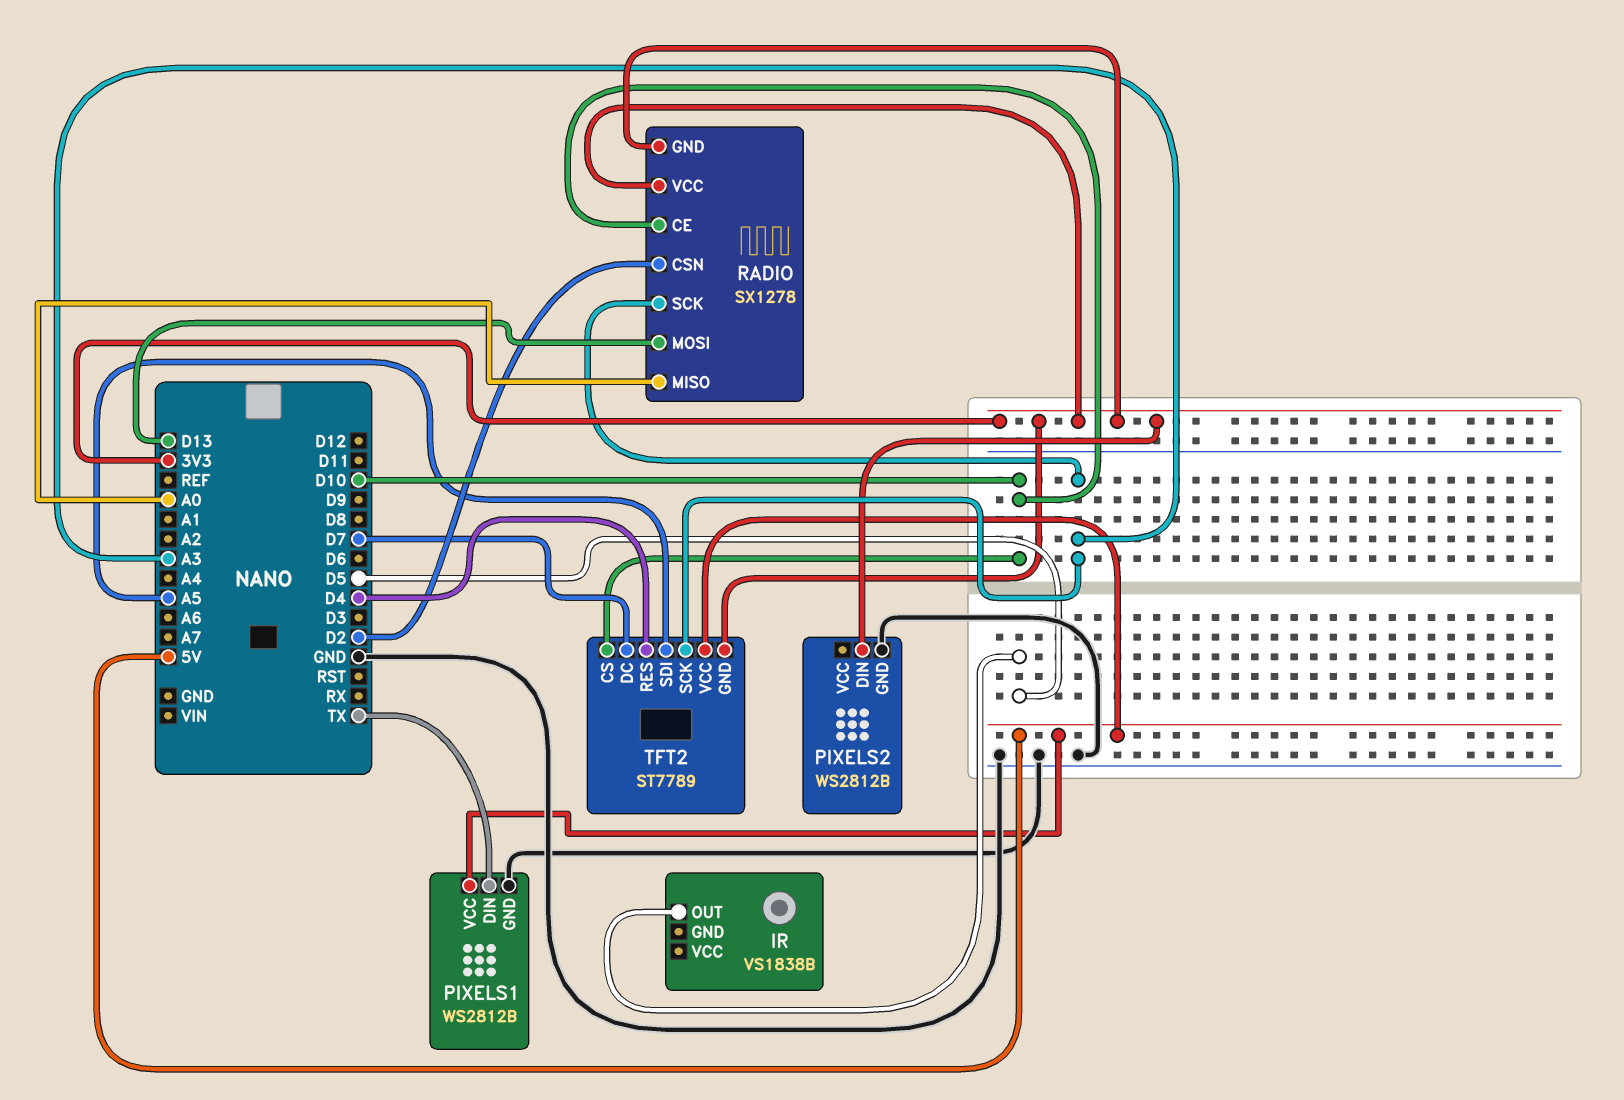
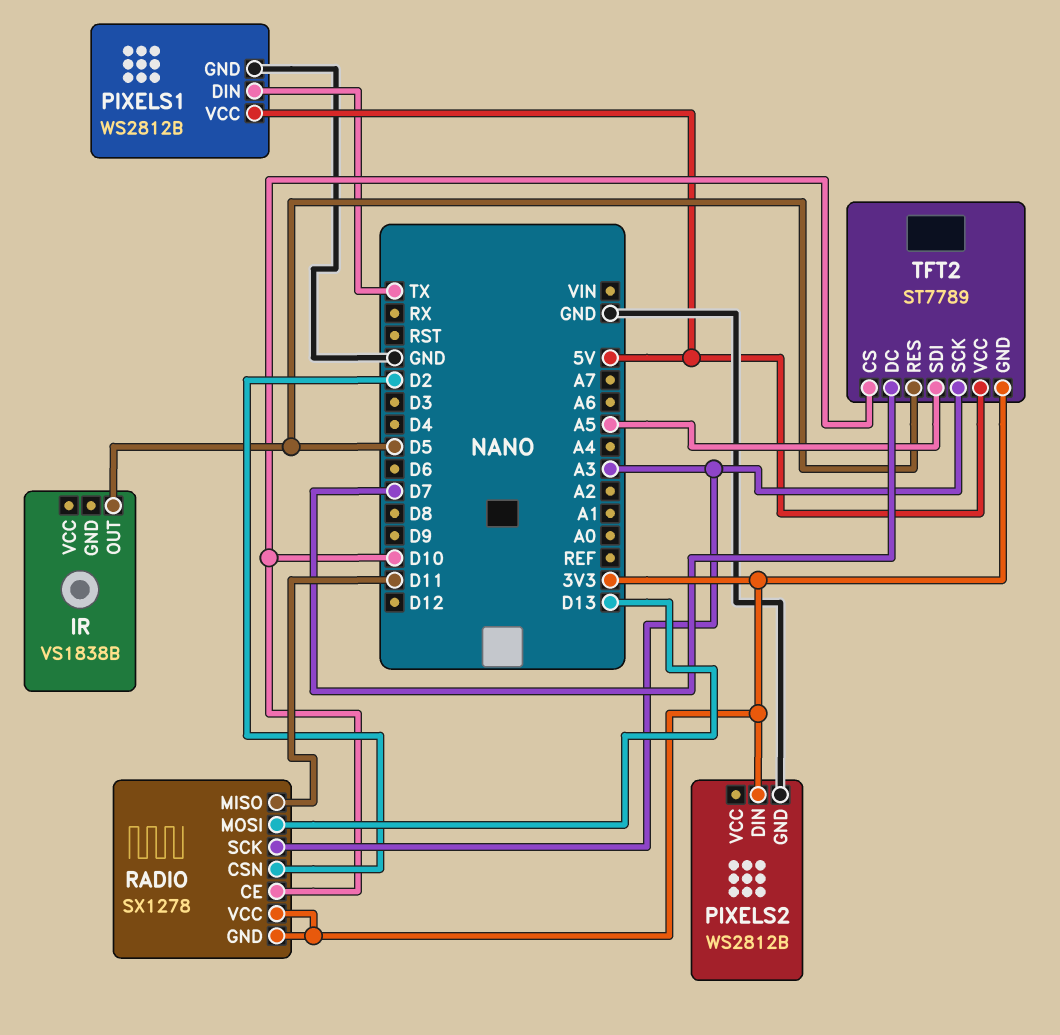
RADIO pin MISO: A0 -> D11
TFT2 pin RES: D4 -> D5

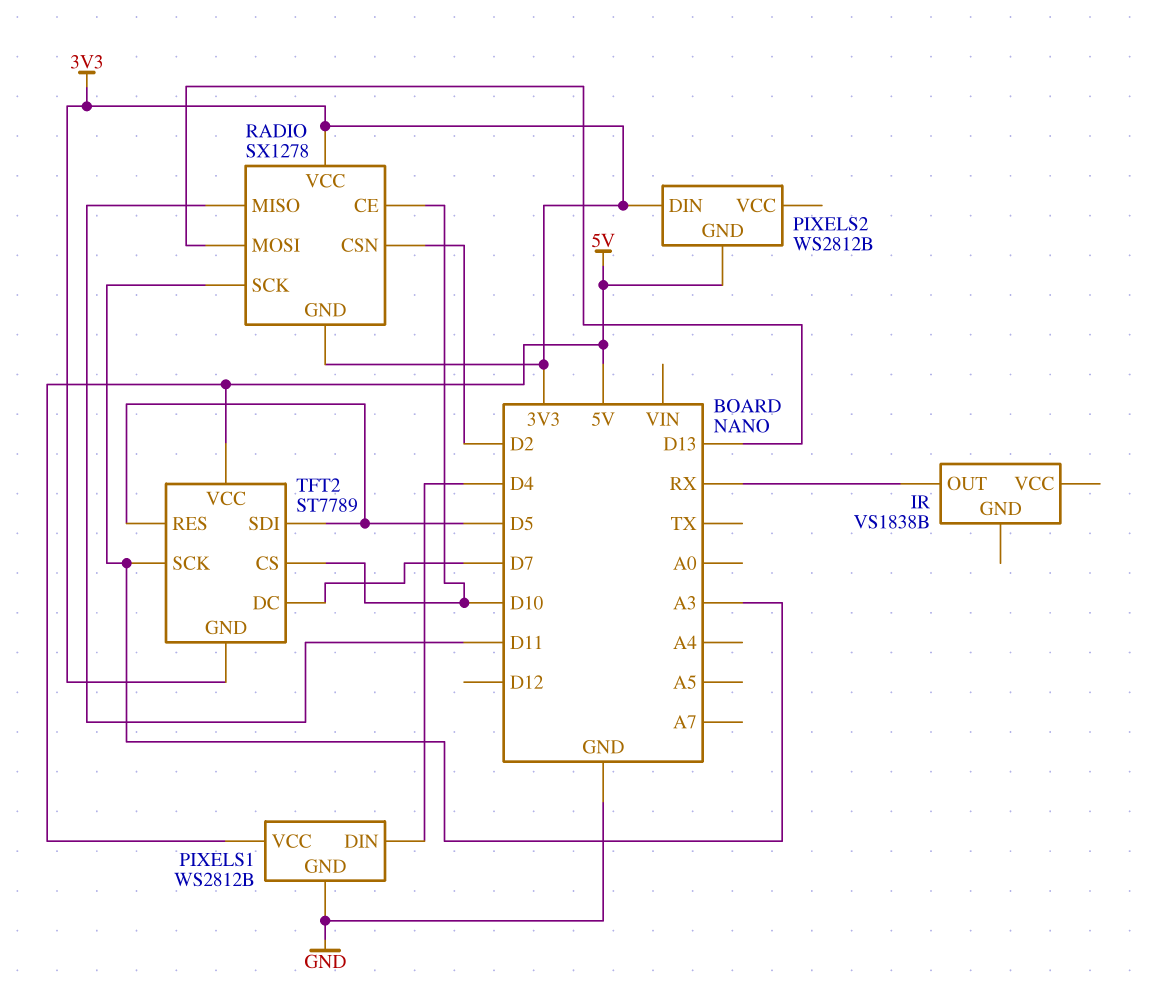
IR pin OUT: D5 -> RX
PIXELS1 pin DIN: TX -> D4
PIXELS2 pin GND: GND -> 5V
TFT2 pin SDI: A5 -> D5

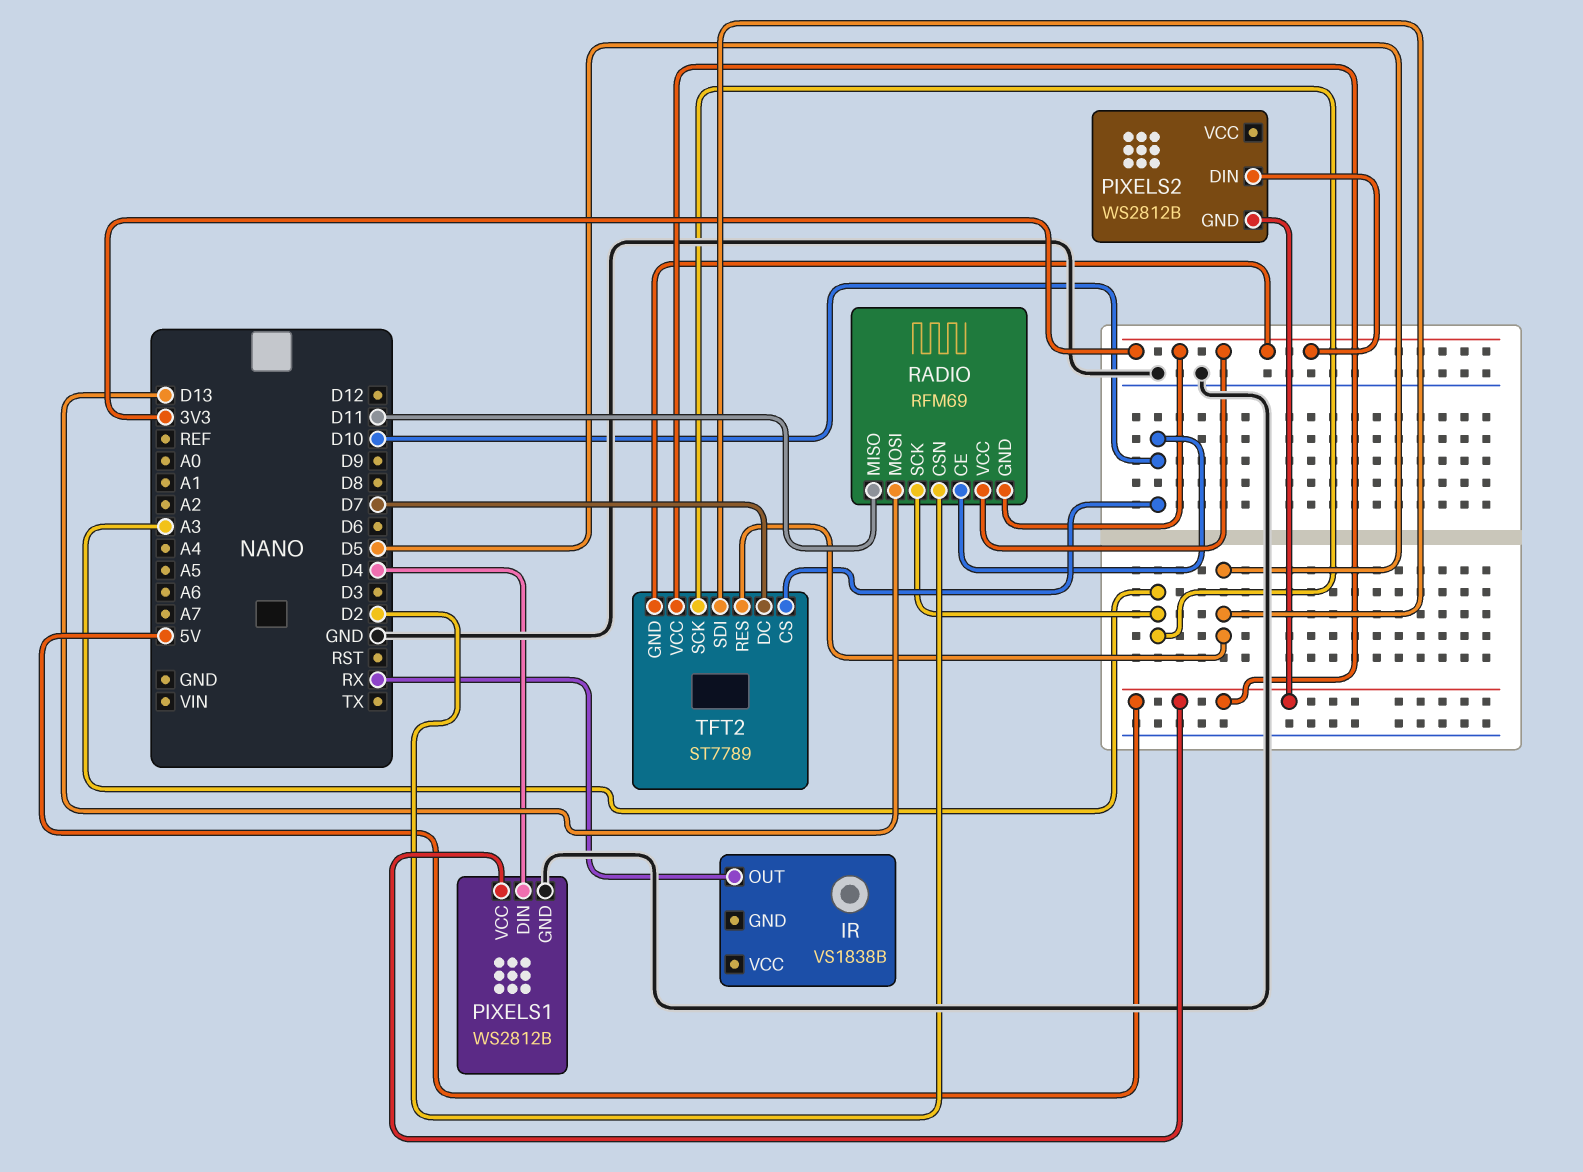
RADIO: SX1278 -> RFM69

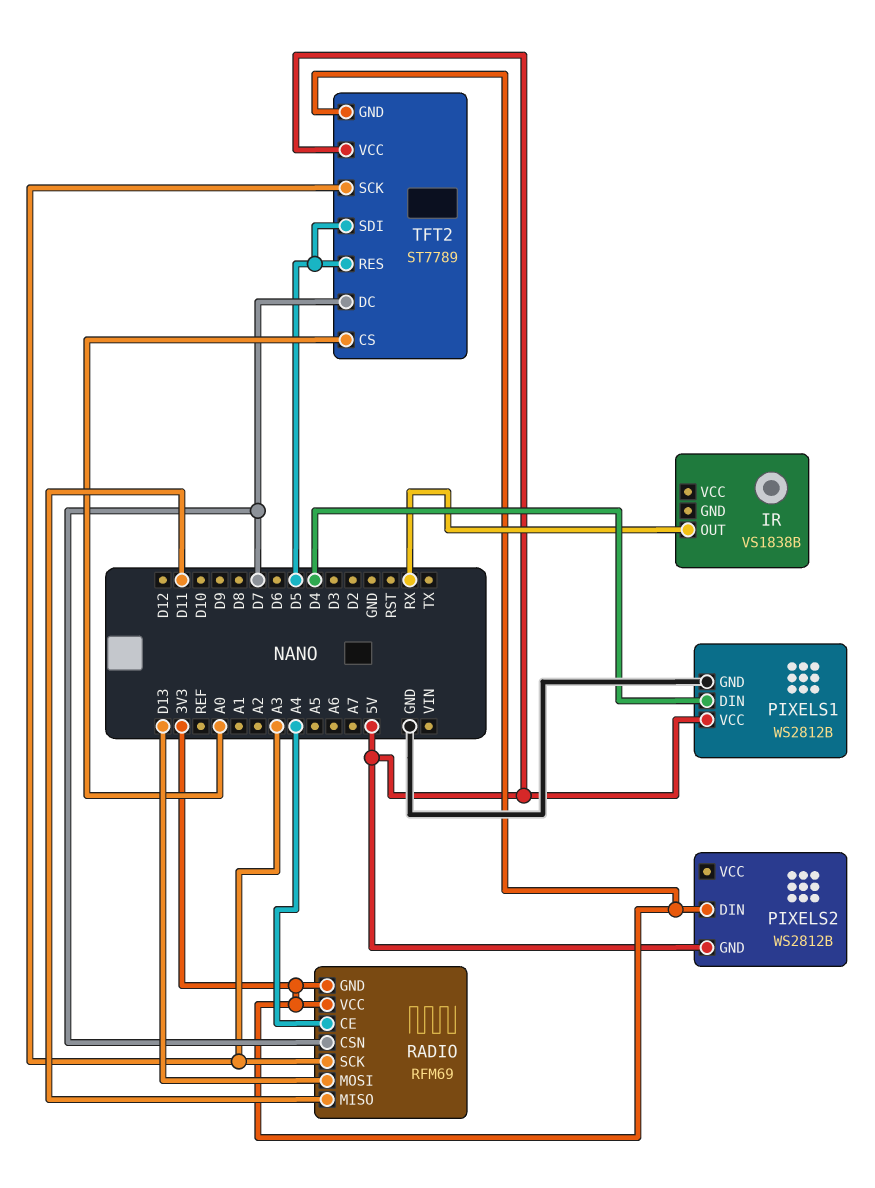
RADIO pin CE: D10 -> A4
RADIO pin CSN: D2 -> D7
TFT2 pin CS: D10 -> A0

